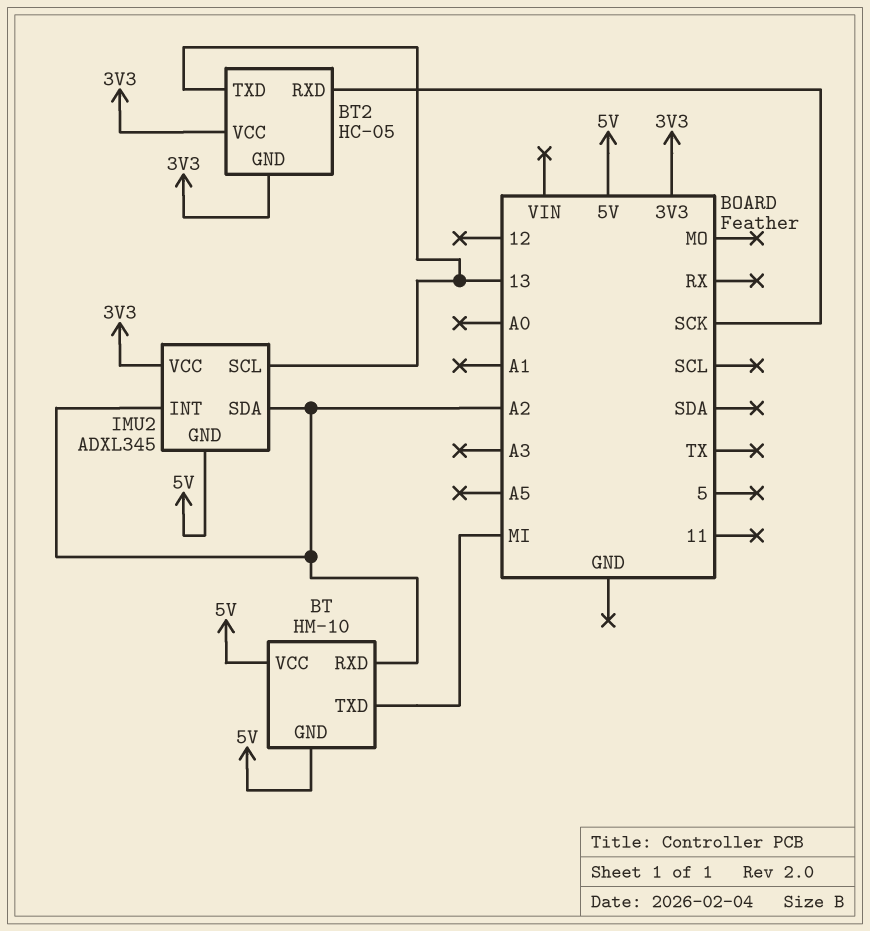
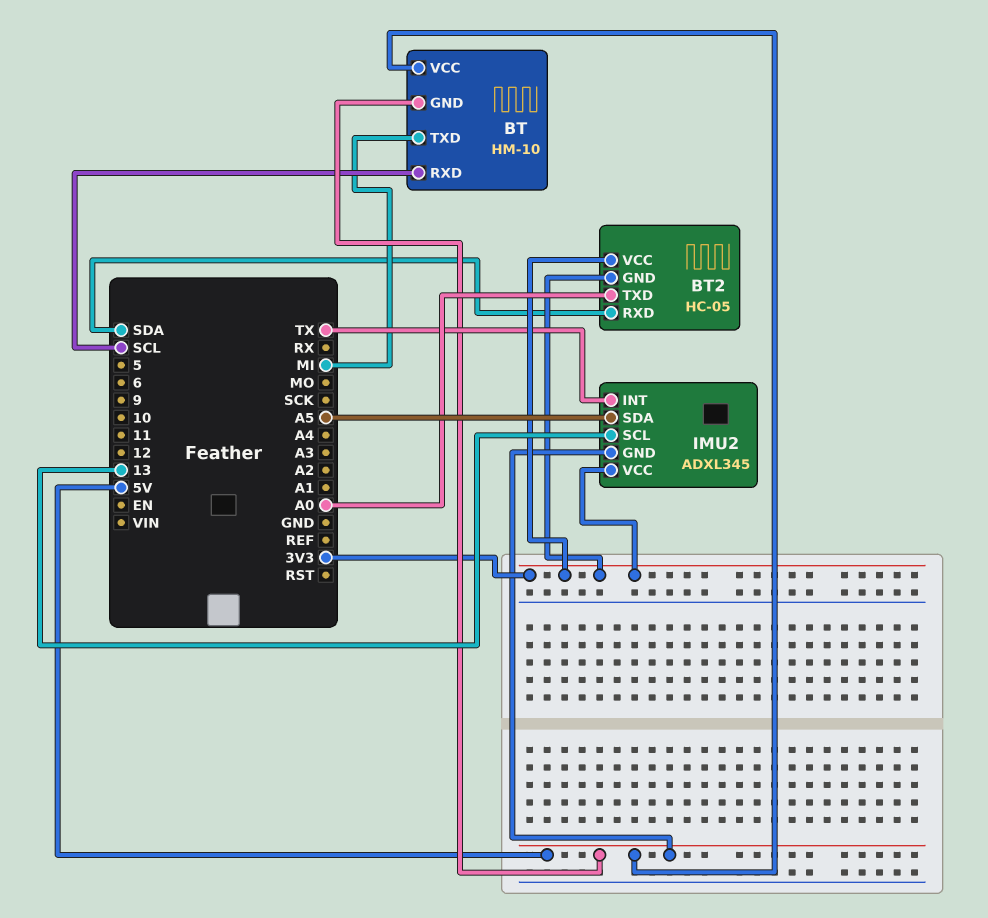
BT pin RXD: A2 -> SCL
BT2 pin RXD: SCK -> SDA
BT2 pin TXD: 13 -> A0
IMU2 pin INT: A2 -> TX
IMU2 pin SDA: A2 -> A5

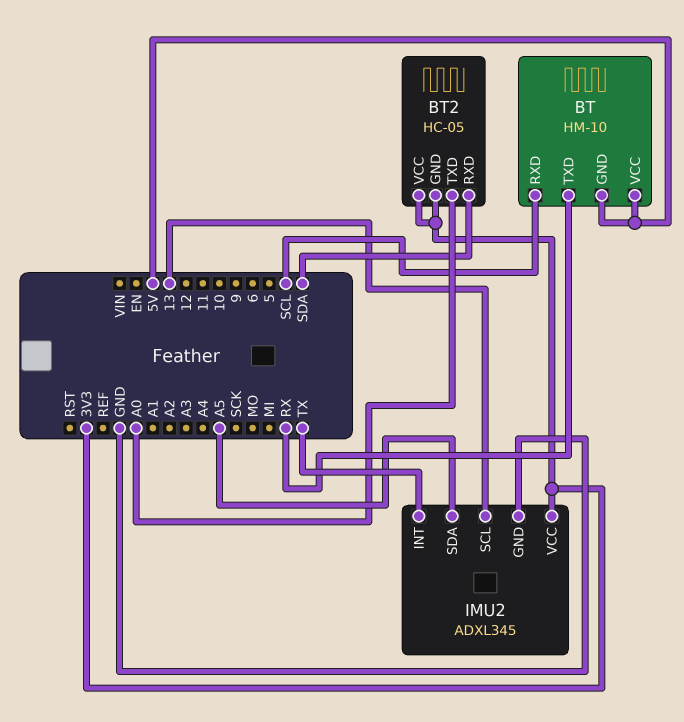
BT pin TXD: MI -> RX
IMU2 pin GND: 5V -> GND

